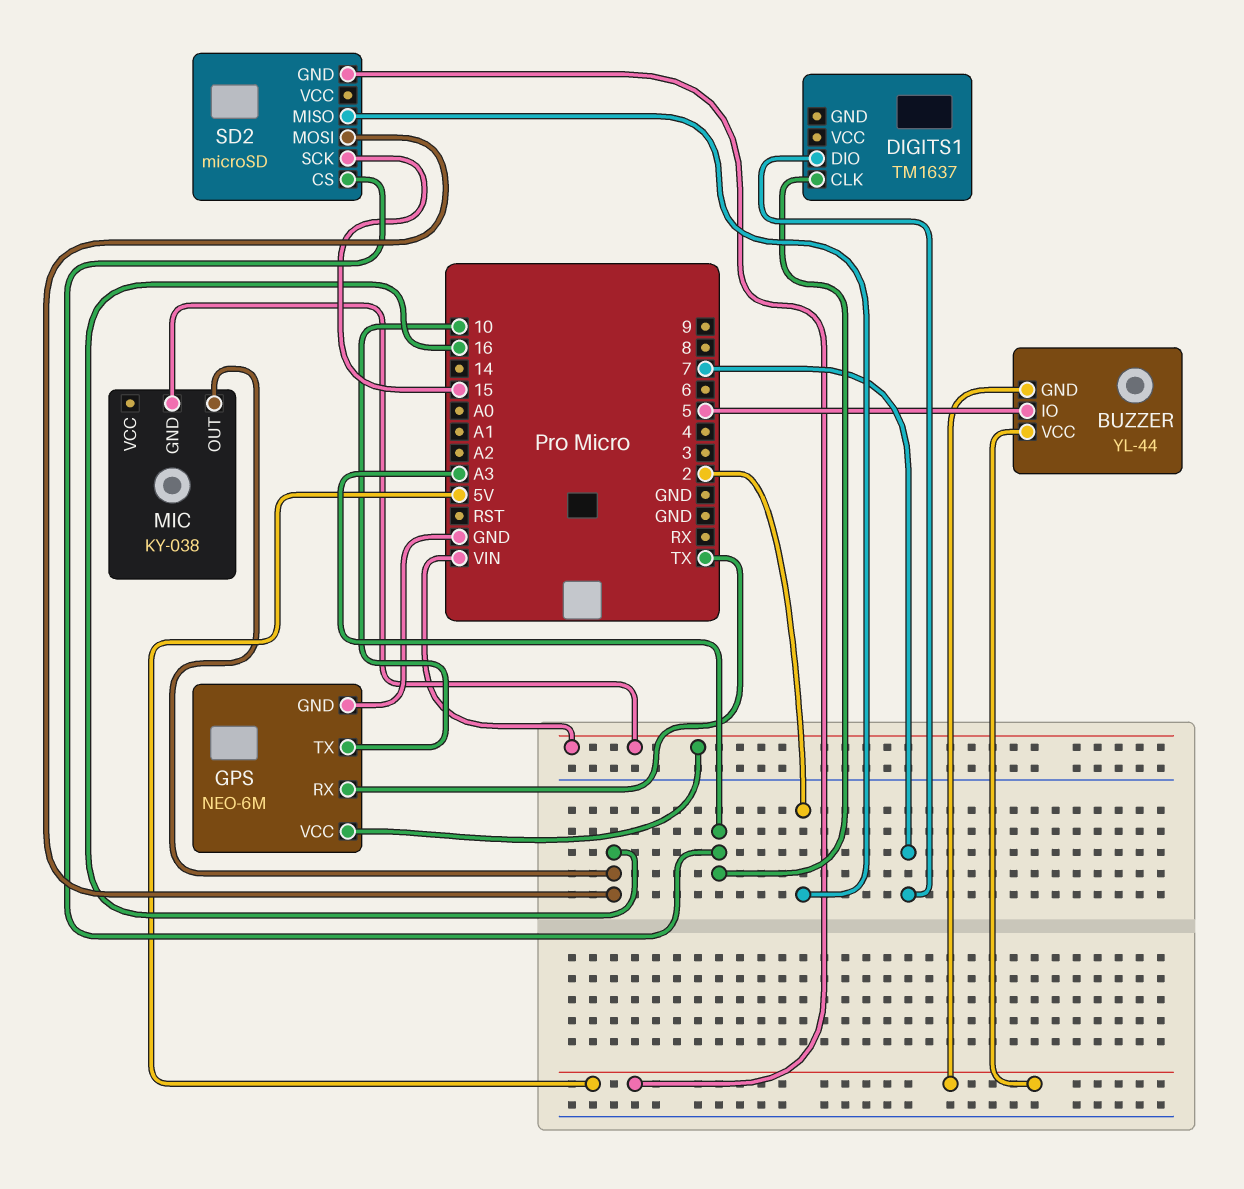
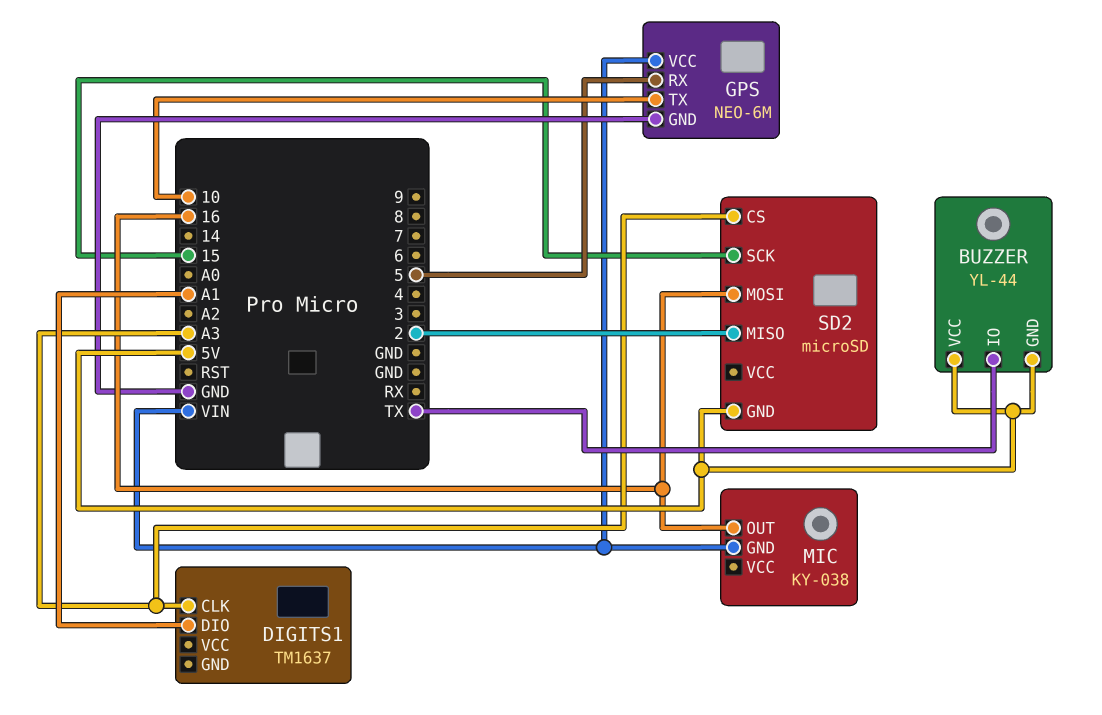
BUZZER pin IO: 5 -> TX
DIGITS1 pin DIO: 7 -> A1
GPS pin RX: TX -> 5

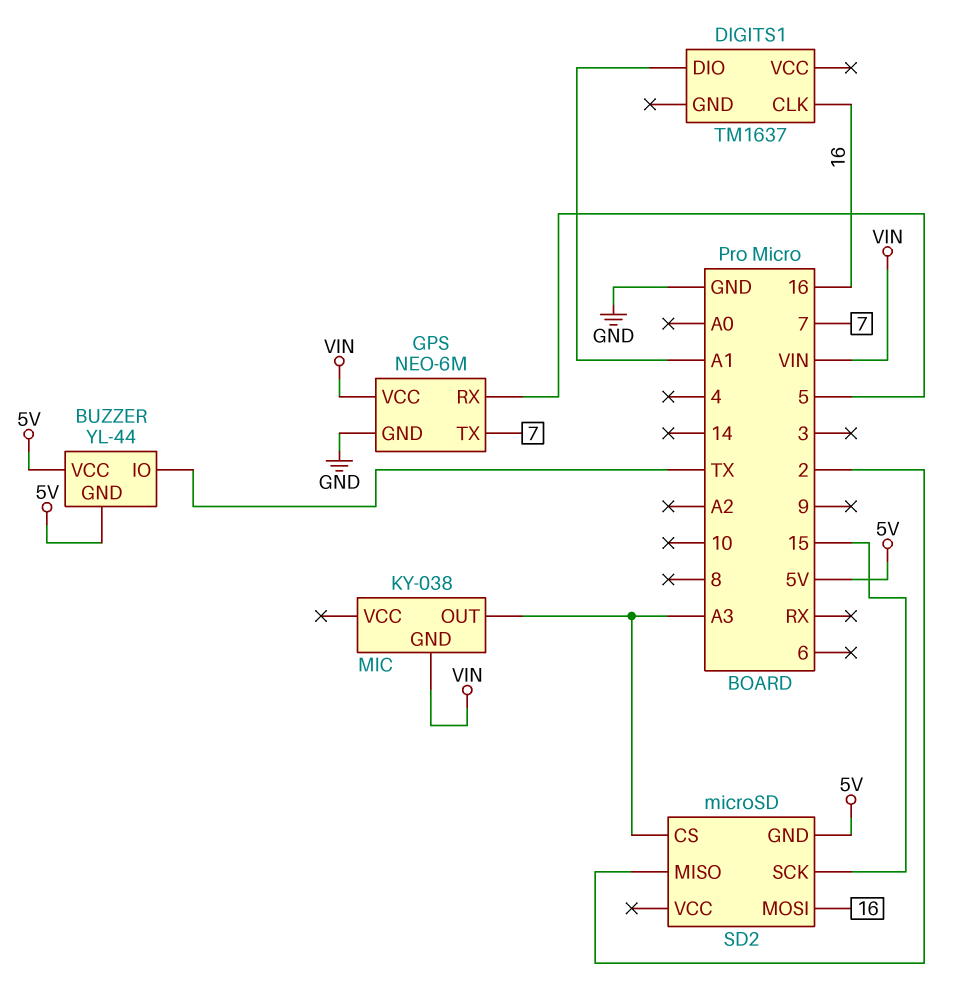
DIGITS1 pin CLK: A3 -> 16
GPS pin TX: 10 -> 7
MIC pin OUT: 16 -> A3

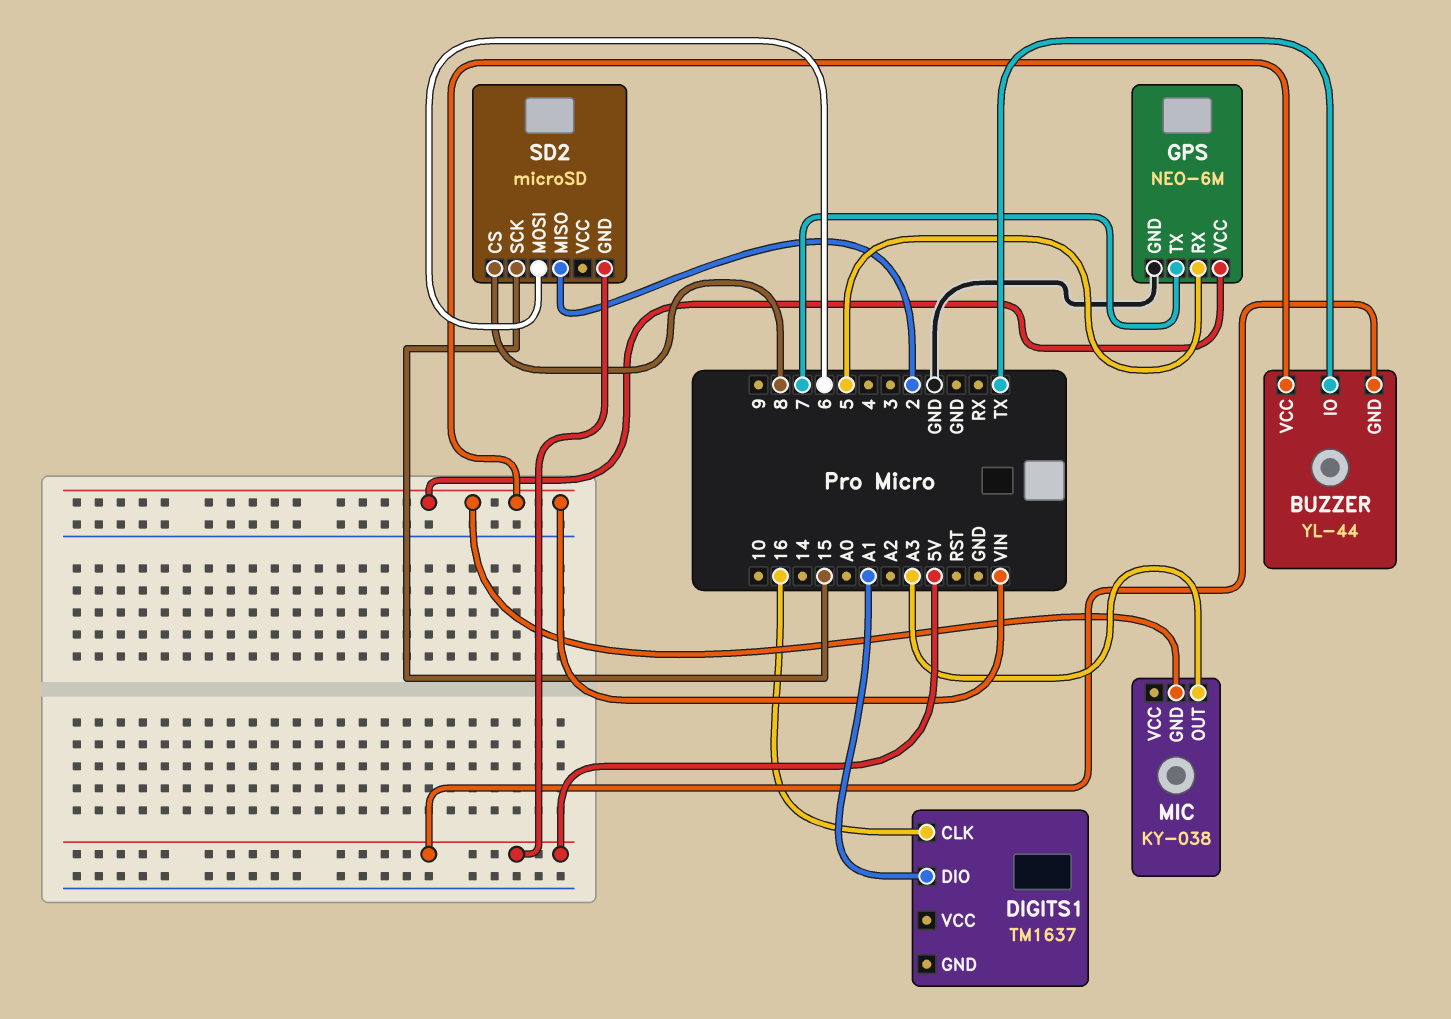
BUZZER pin VCC: 5V -> VIN
SD2 pin CS: A3 -> 8
SD2 pin MOSI: 16 -> 6

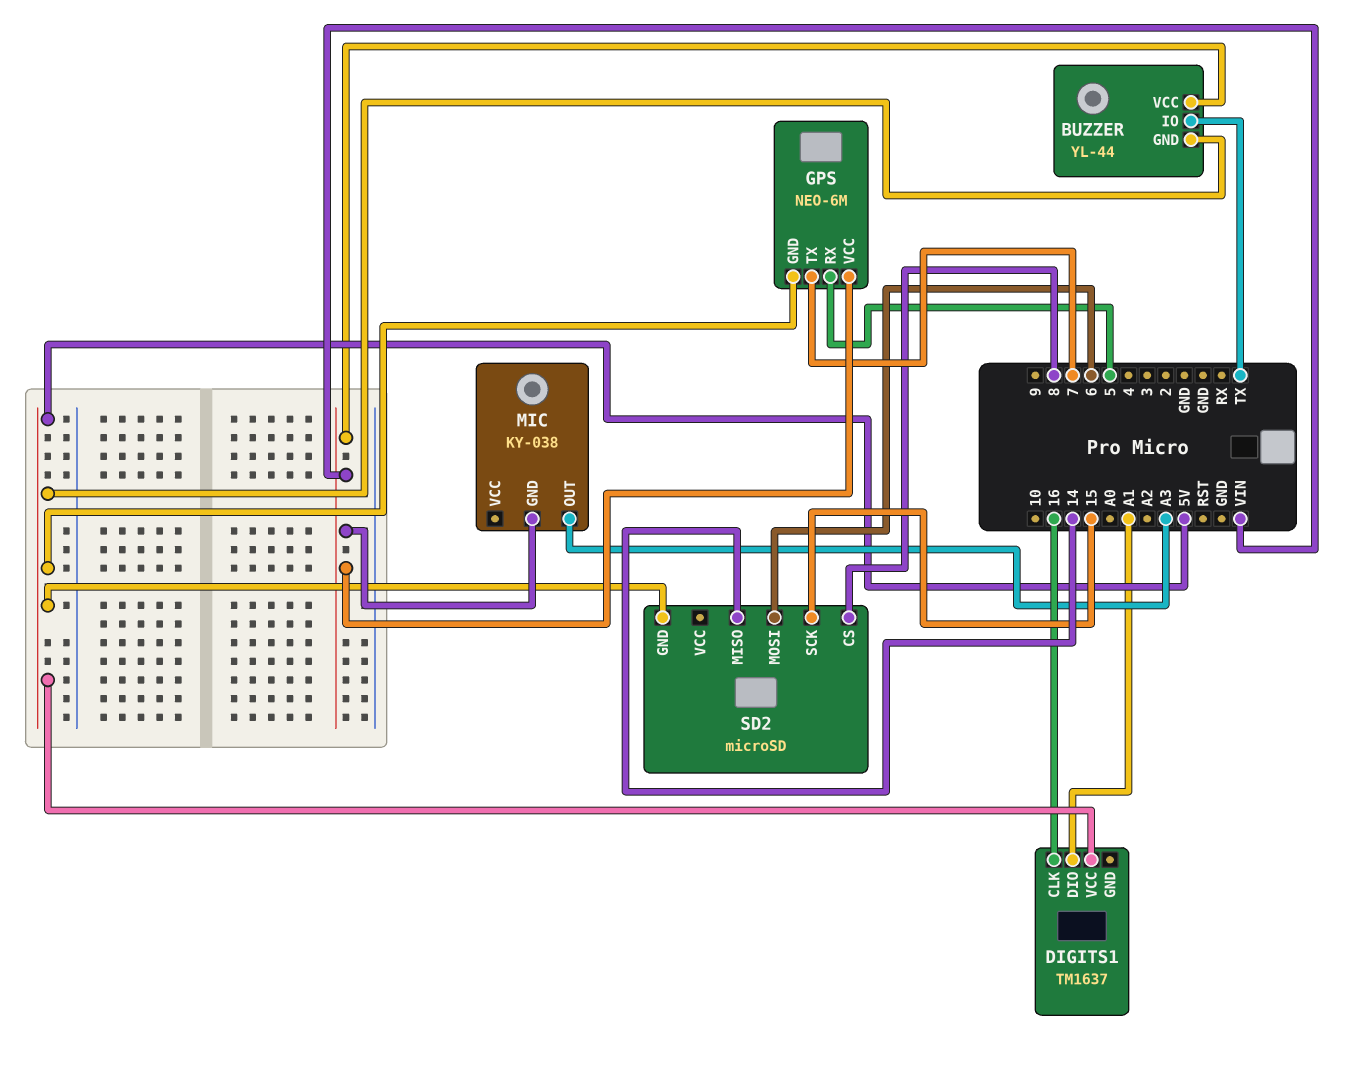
DIGITS1 pin VCC: none -> 5V
GPS pin GND: GND -> 5V
SD2 pin MISO: 2 -> 14

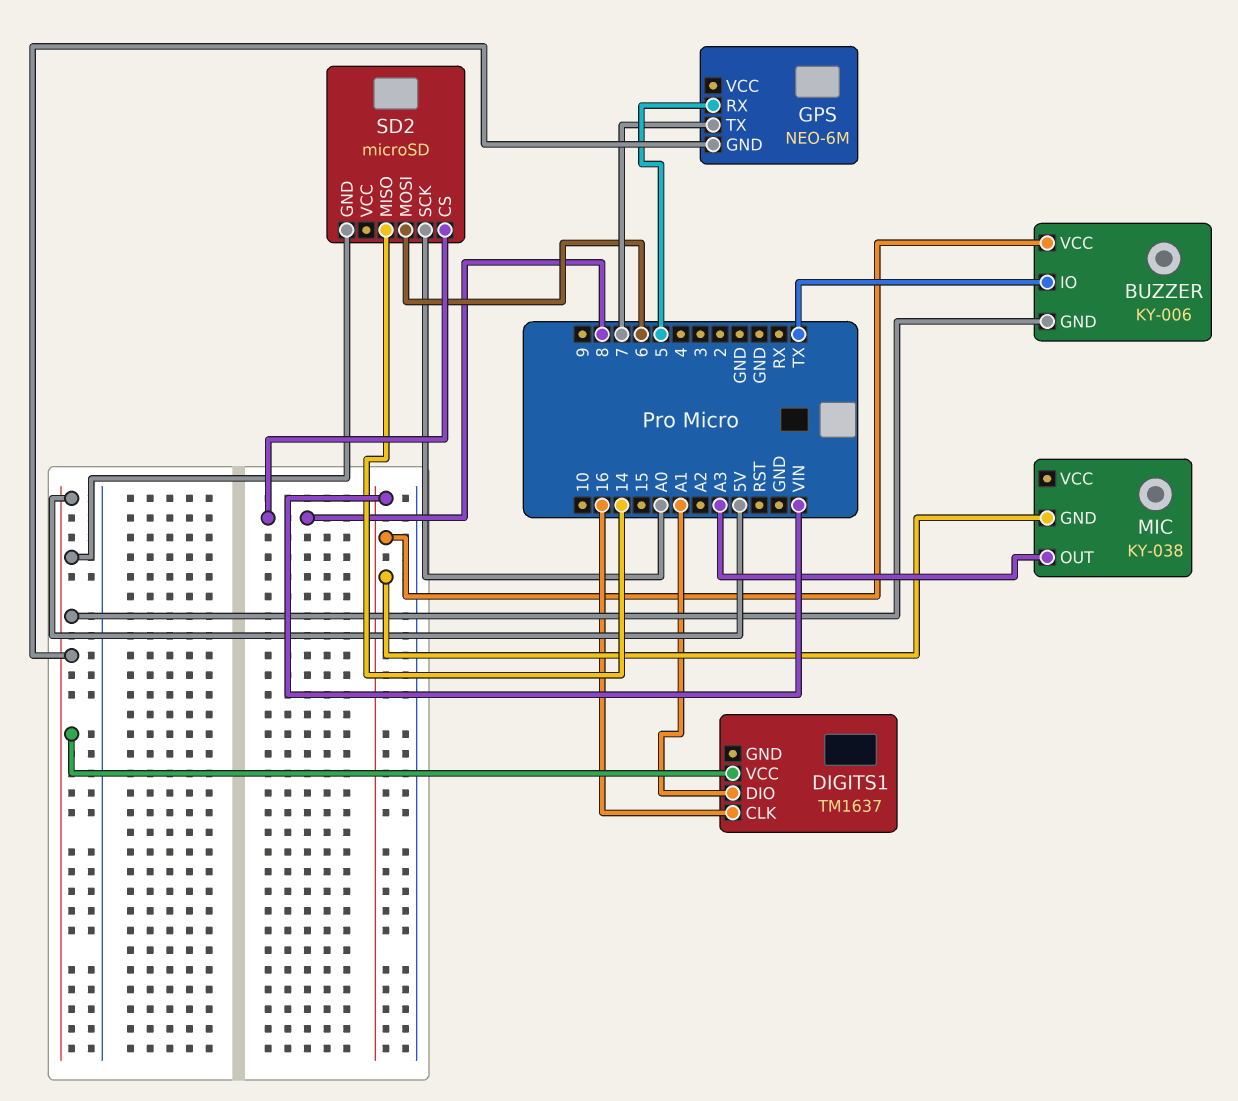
BUZZER: YL-44 -> KY-006
GPS pin VCC: VIN -> none
SD2 pin SCK: 15 -> A0

